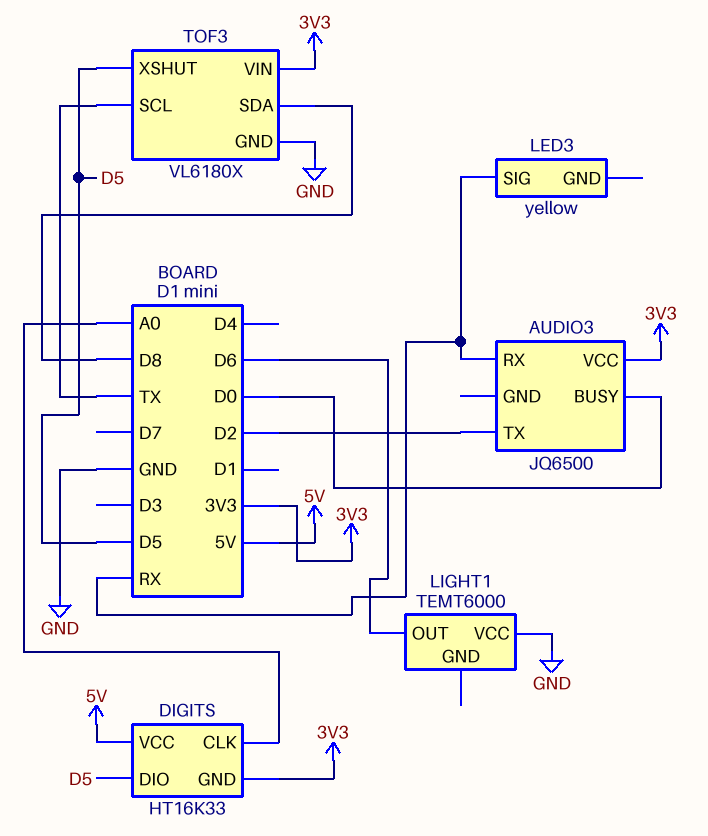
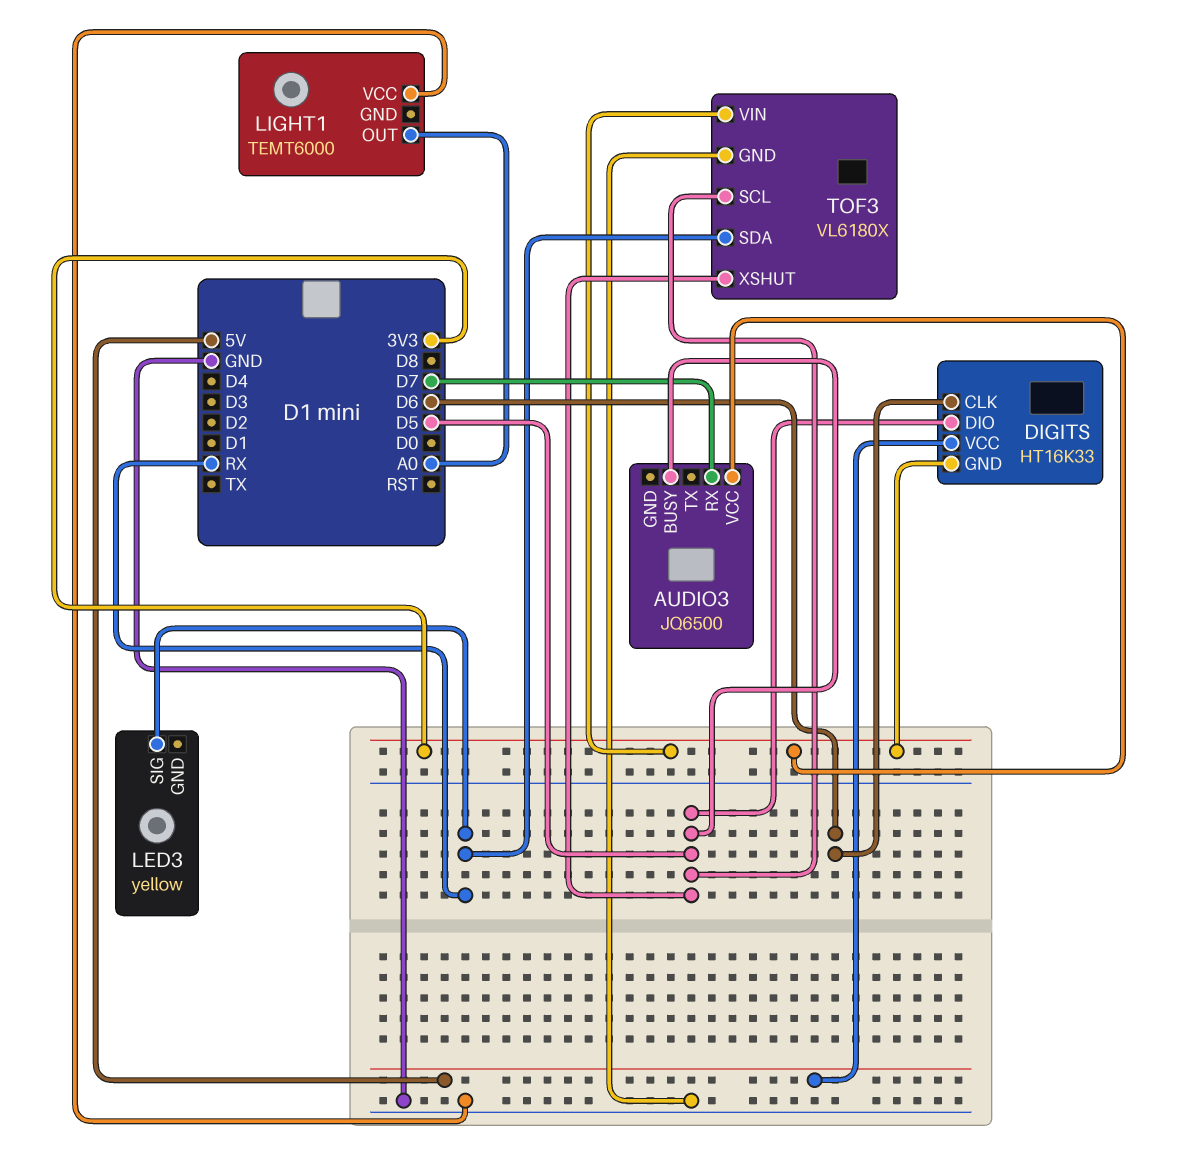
AUDIO3 pin BUSY: D0 -> D5
AUDIO3 pin RX: RX -> D7
AUDIO3 pin TX: D2 -> none
DIGITS pin CLK: A0 -> D6
LIGHT1 pin OUT: D6 -> A0
TOF3 pin SCL: TX -> D5
TOF3 pin SDA: D8 -> RX

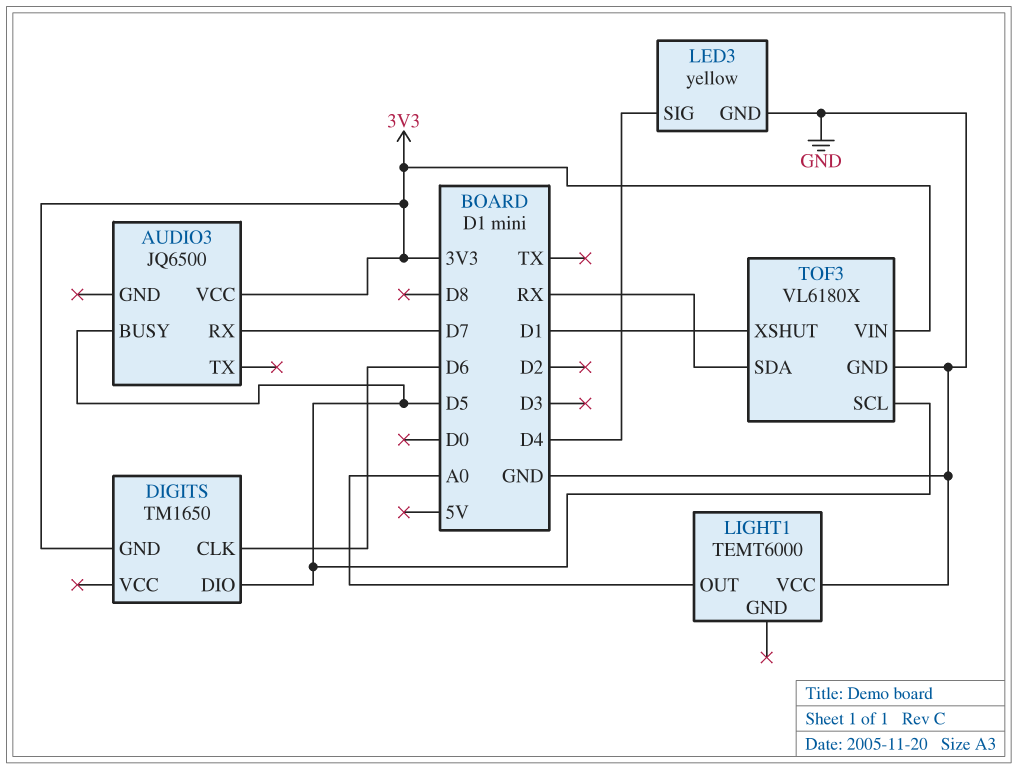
DIGITS: HT16K33 -> TM1650
DIGITS pin VCC: 5V -> none
LED3 pin GND: none -> GND
LED3 pin SIG: RX -> D4
TOF3 pin XSHUT: D5 -> D1

